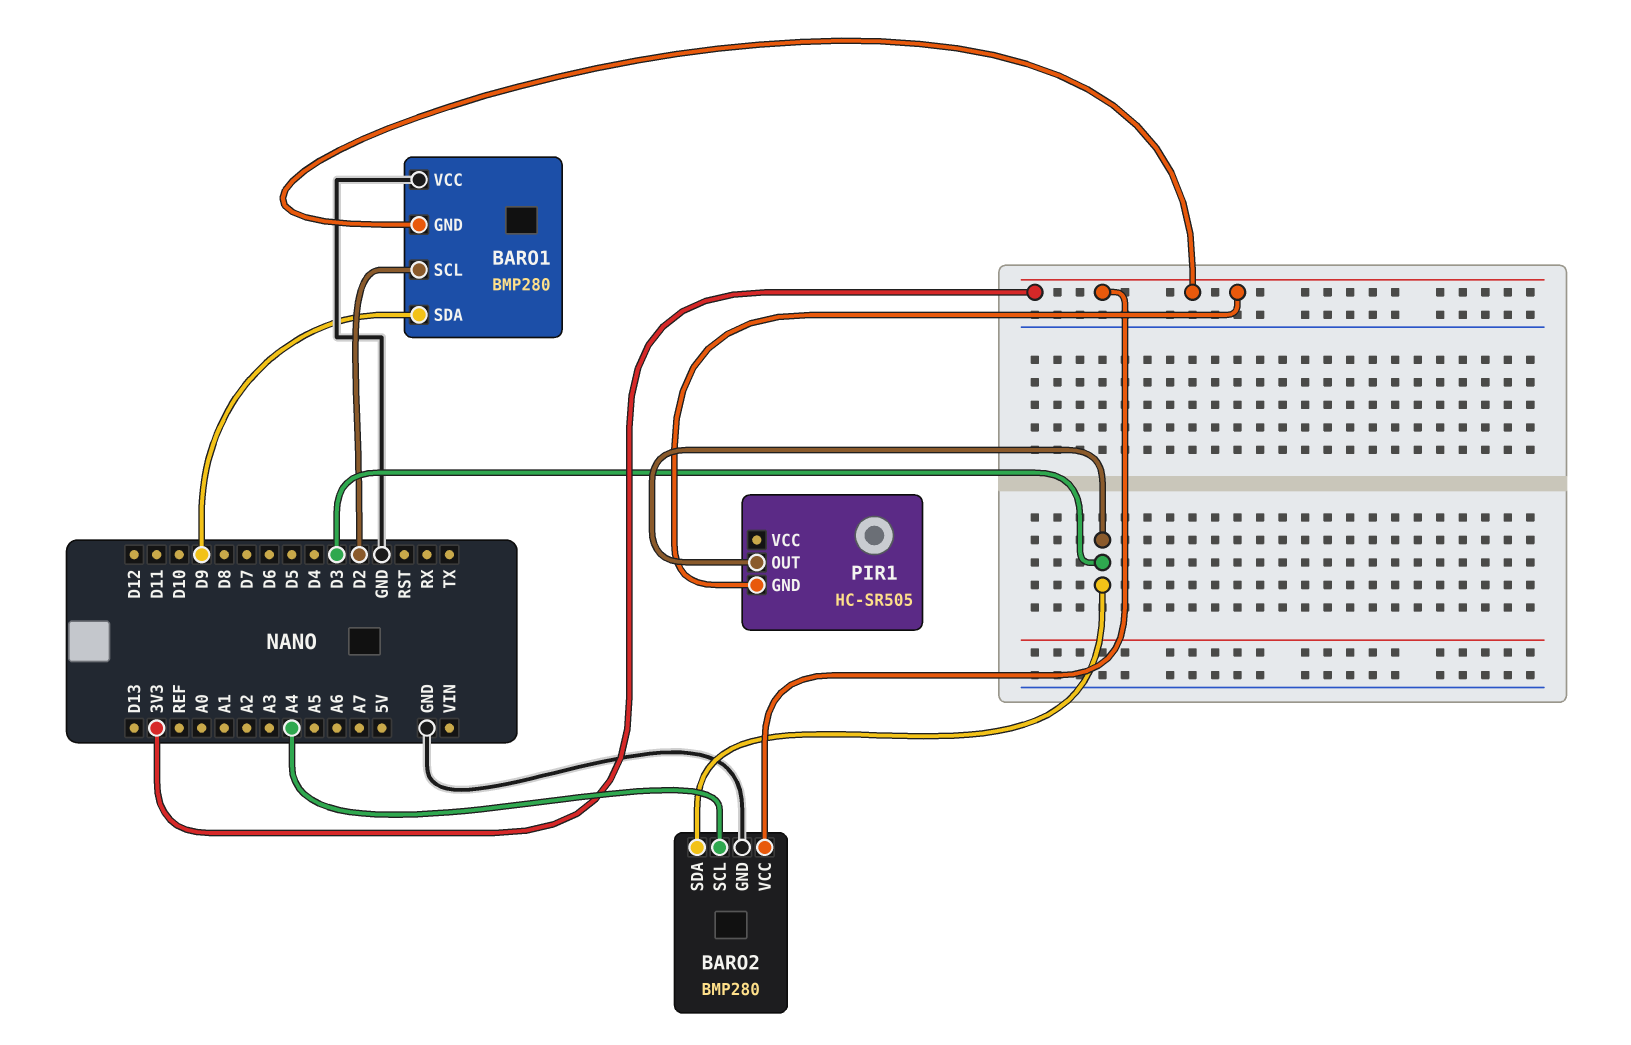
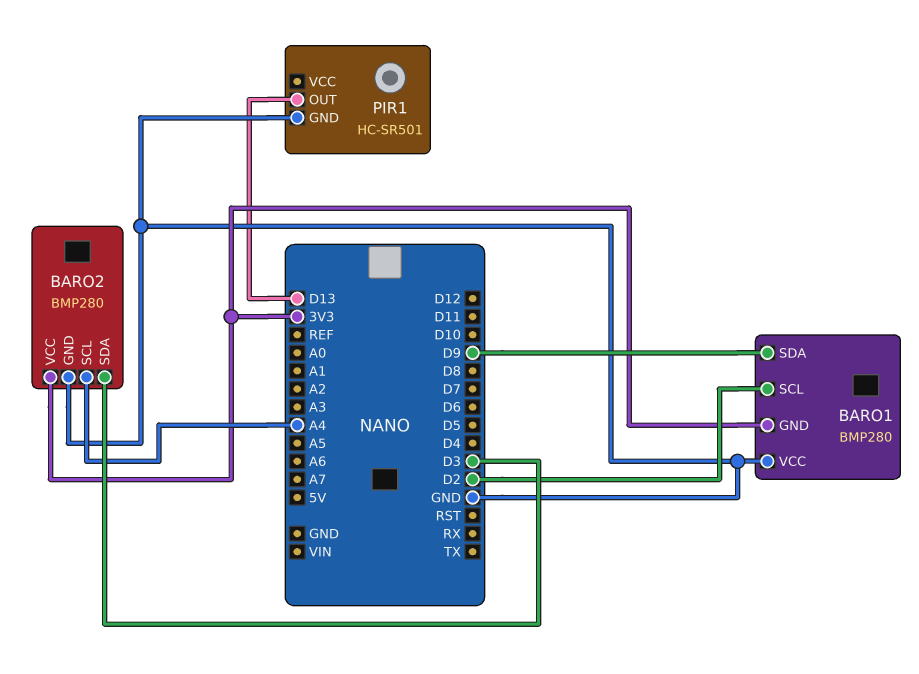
PIR1: HC-SR505 -> HC-SR501
PIR1 pin GND: 3V3 -> GND
PIR1 pin OUT: D3 -> D13

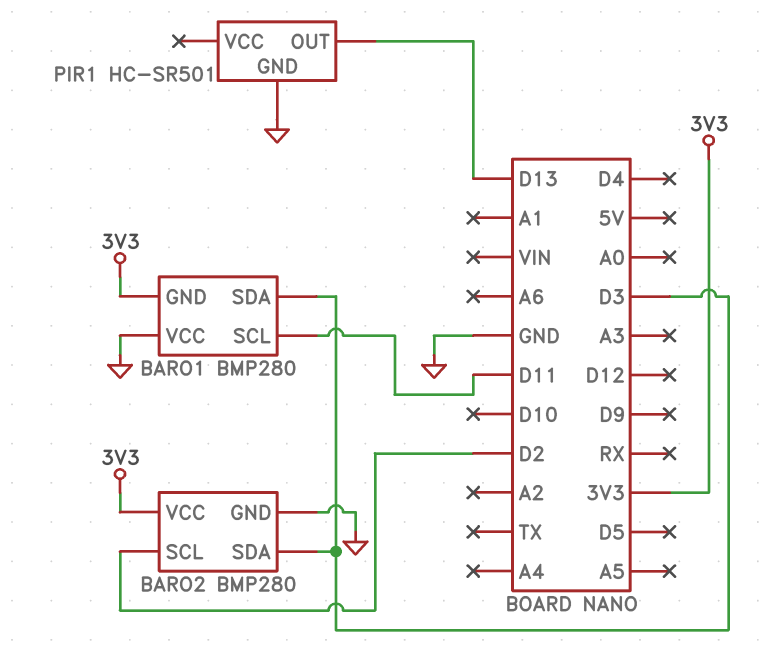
BARO1 pin SCL: D2 -> D11
BARO1 pin SDA: D9 -> D3
BARO2 pin SCL: A4 -> D2

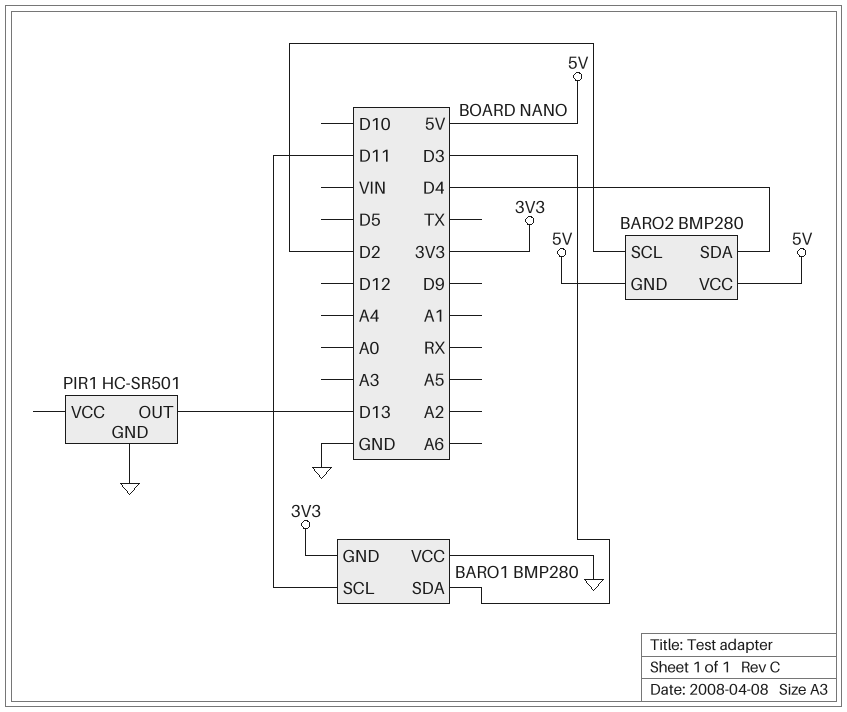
BARO2 pin GND: GND -> 5V
BARO2 pin SDA: D3 -> D4
BARO2 pin VCC: 3V3 -> 5V

